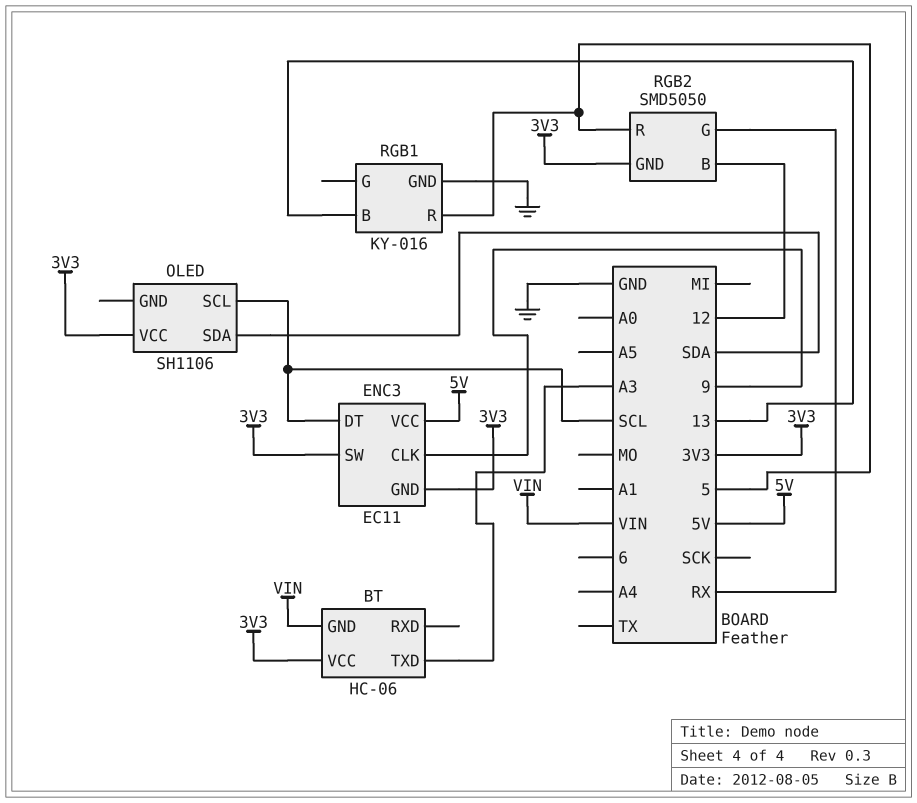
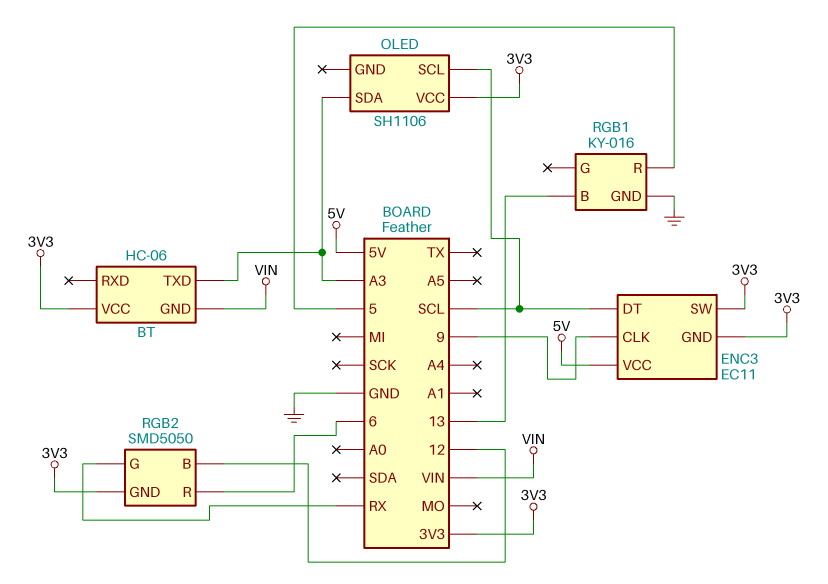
OLED pin SDA: SDA -> A3
RGB2 pin R: 5 -> 6

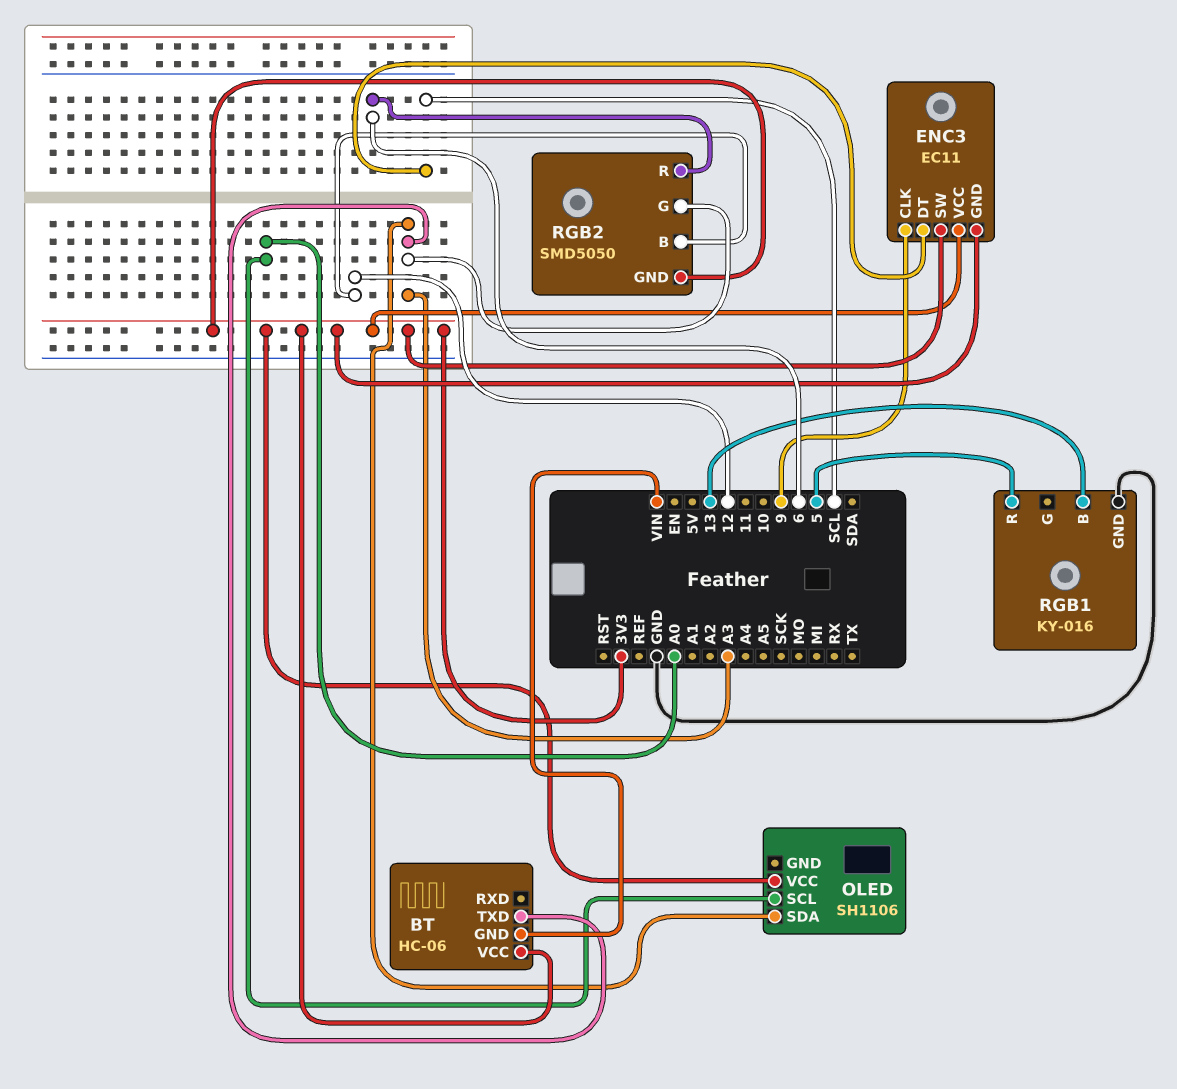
ENC3 pin VCC: 5V -> 3V3
OLED pin SCL: SCL -> A0
RGB2 pin G: RX -> A3

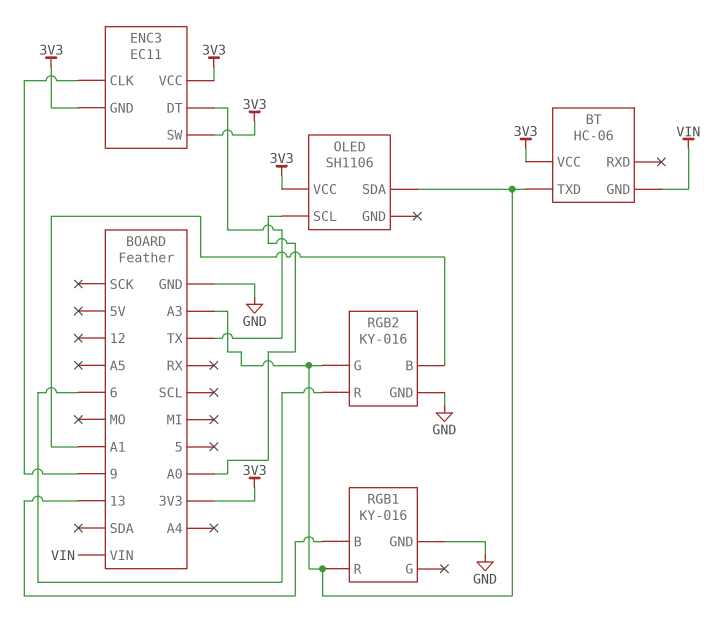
ENC3 pin DT: SCL -> TX
RGB1 pin R: 5 -> A3
RGB2: SMD5050 -> KY-016
RGB2 pin B: 12 -> A1
RGB2 pin GND: 3V3 -> GND

